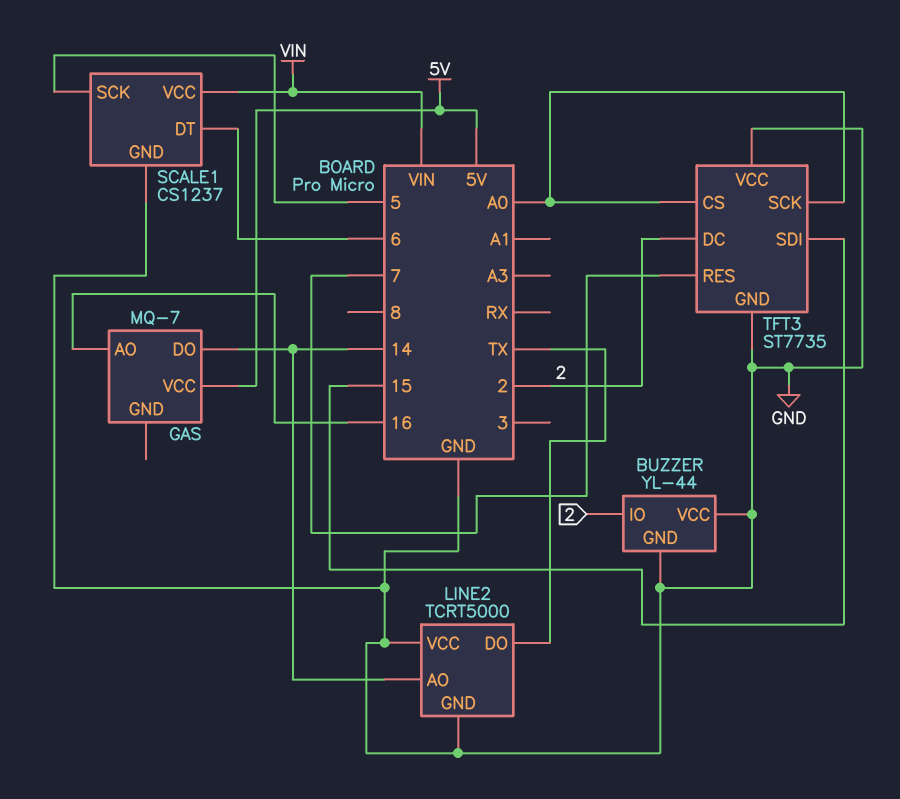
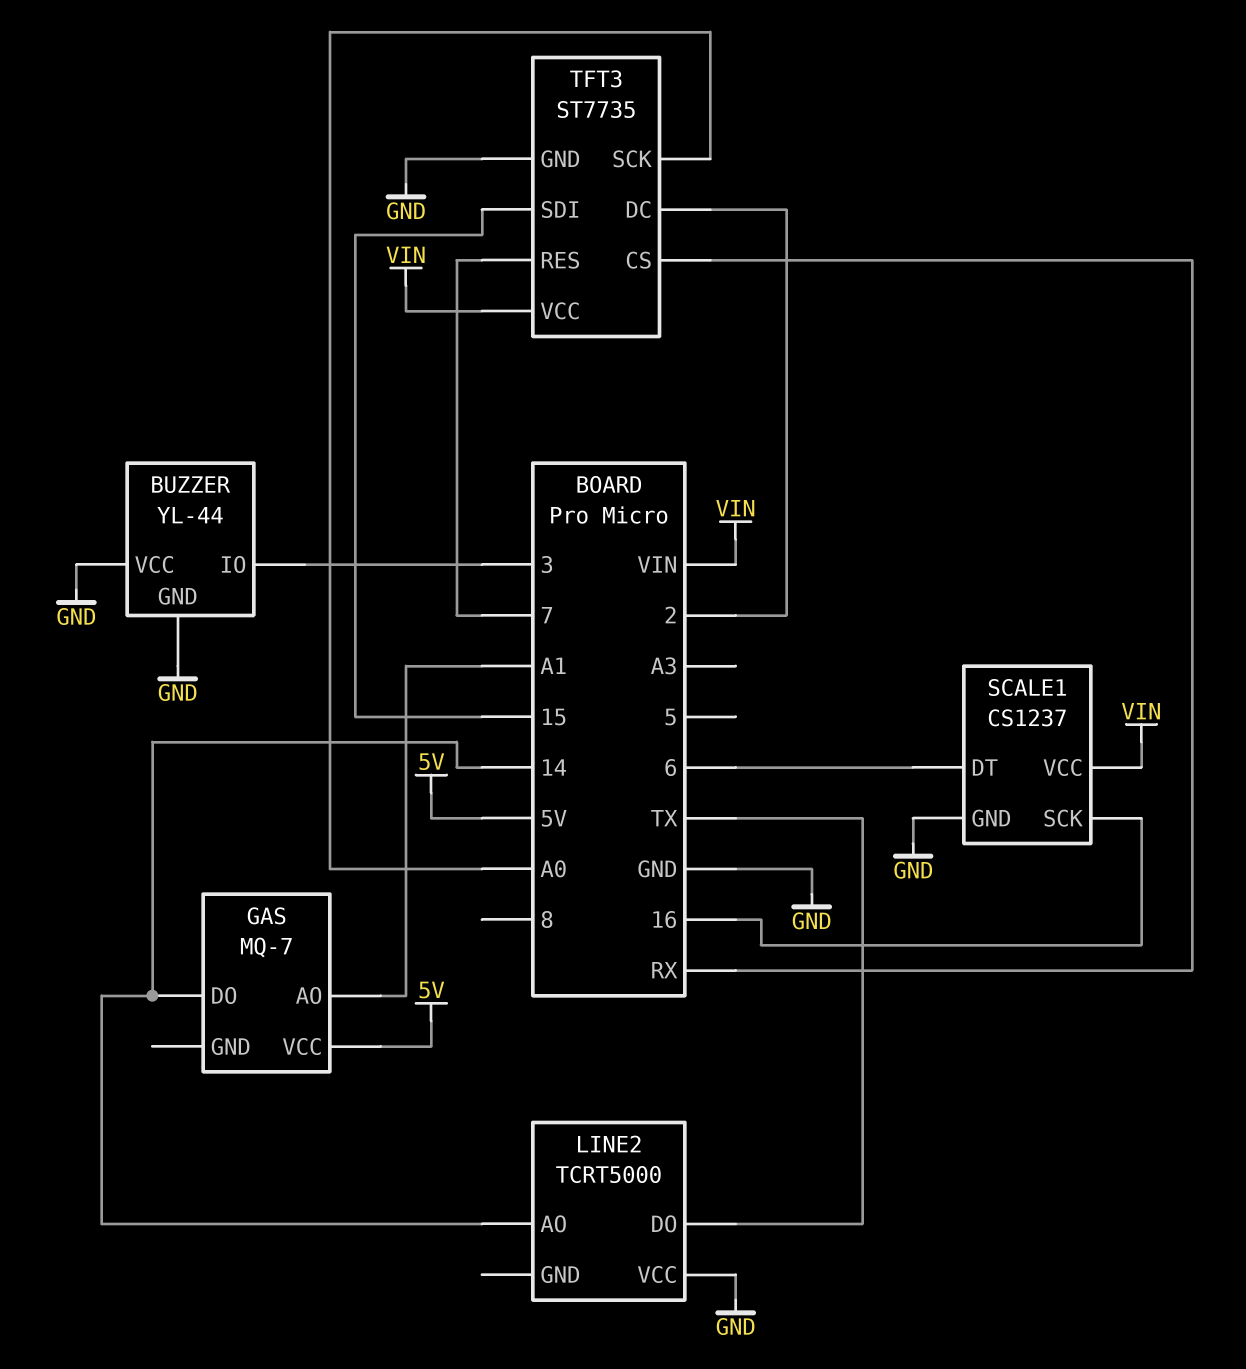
BUZZER pin IO: 2 -> 3
GAS pin AO: 16 -> A1
LINE2 pin GND: GND -> none
SCALE1 pin SCK: 5 -> 16
TFT3 pin CS: A0 -> RX
TFT3 pin VCC: GND -> VIN

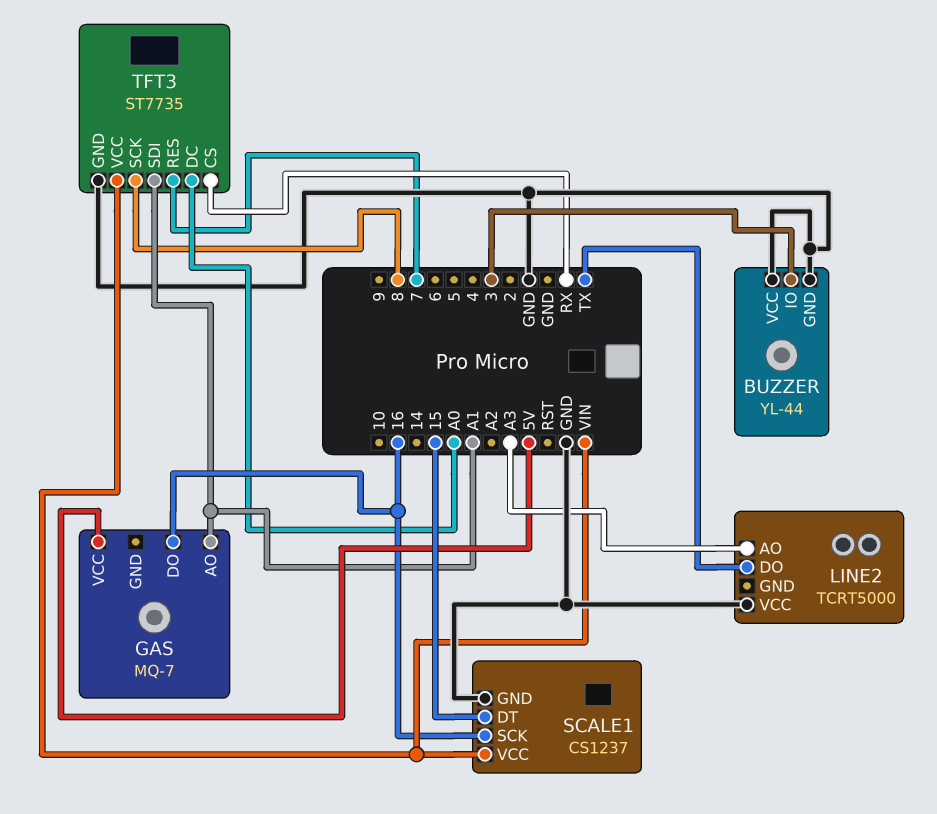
GAS pin DO: 14 -> 16
LINE2 pin AO: 14 -> A3
SCALE1 pin DT: 6 -> 15
TFT3 pin DC: 2 -> A0
TFT3 pin SCK: A0 -> 8
TFT3 pin SDI: 15 -> A1

